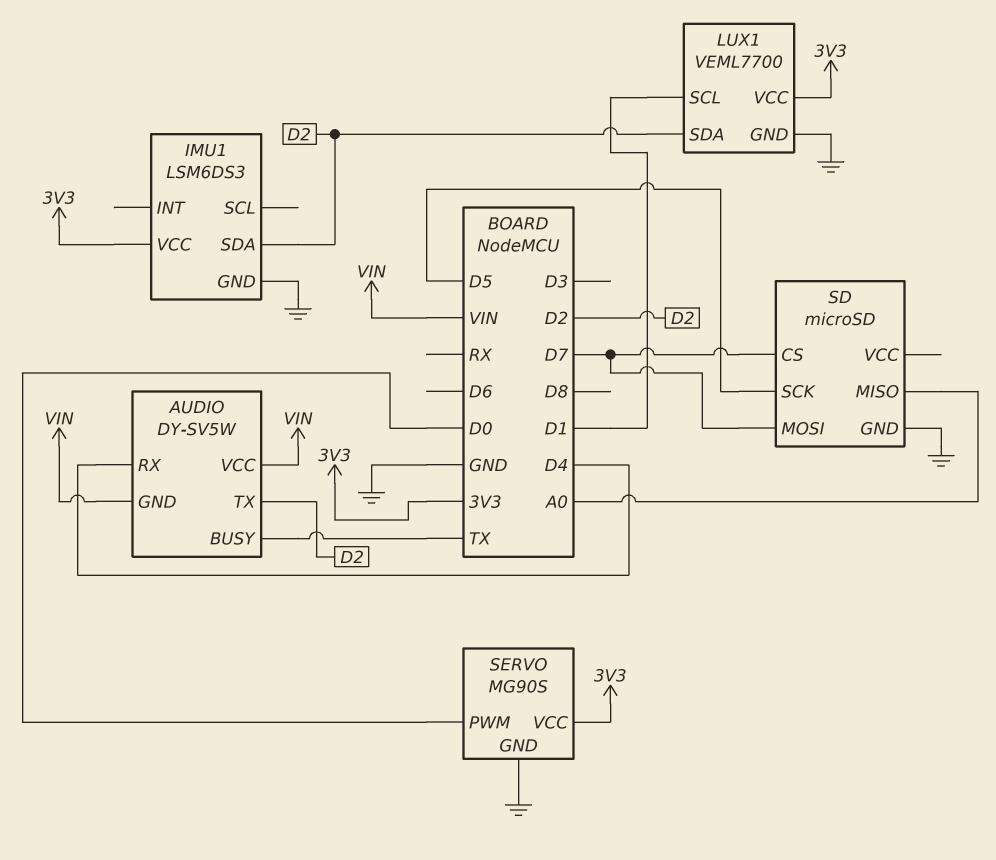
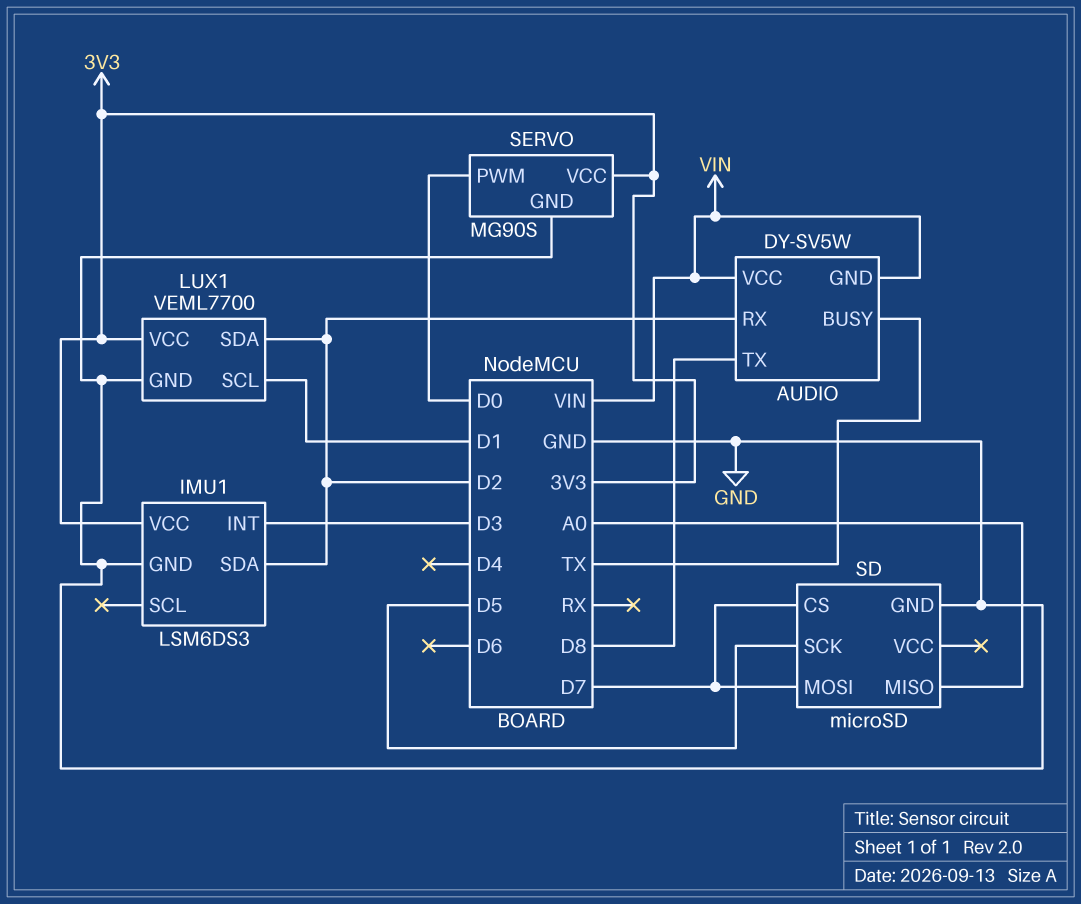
AUDIO pin RX: D4 -> D2
AUDIO pin TX: D2 -> D8
IMU1 pin INT: none -> D3

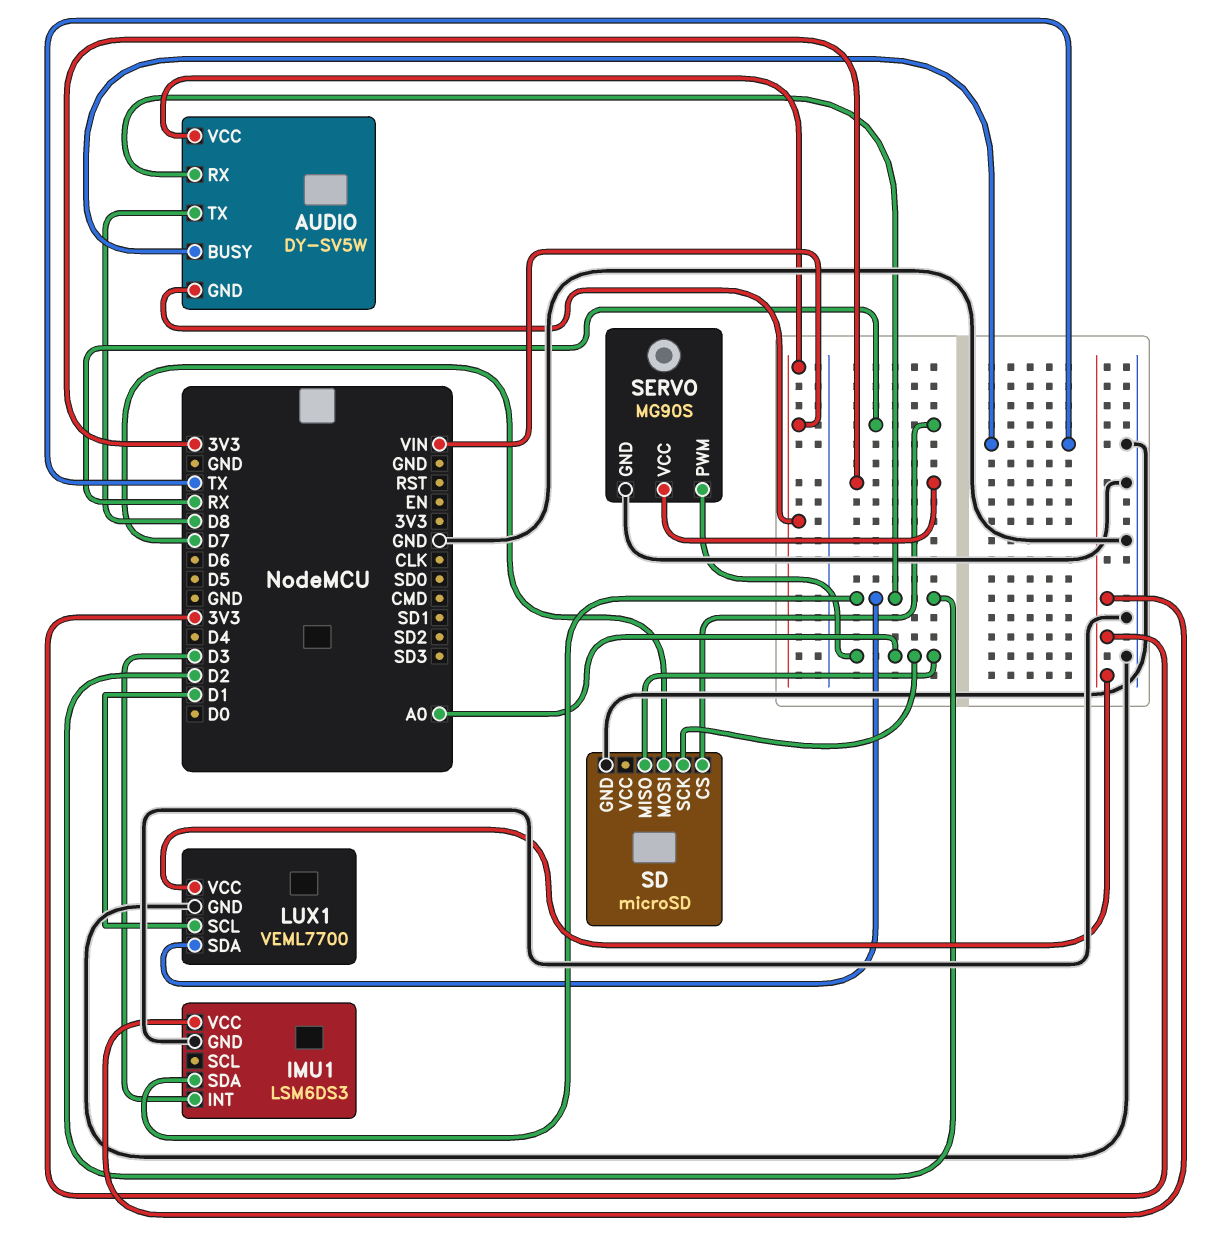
SD pin CS: D7 -> RX
SD pin SCK: D5 -> A0
SERVO pin PWM: D0 -> A0

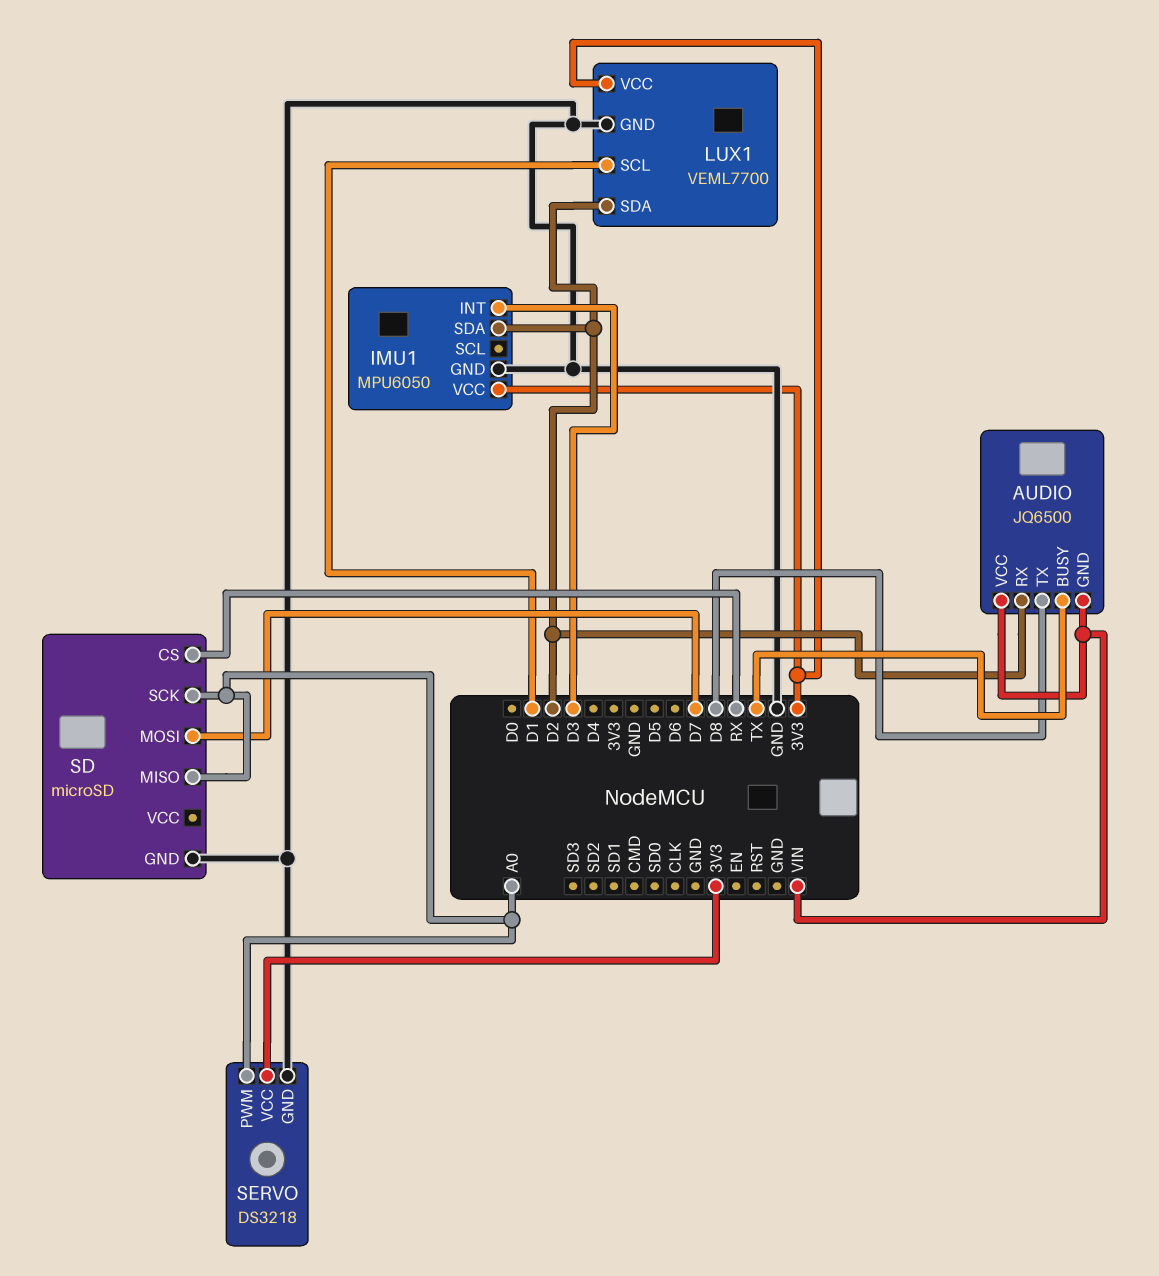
AUDIO: DY-SV5W -> JQ6500
IMU1: LSM6DS3 -> MPU6050
SERVO: MG90S -> DS3218

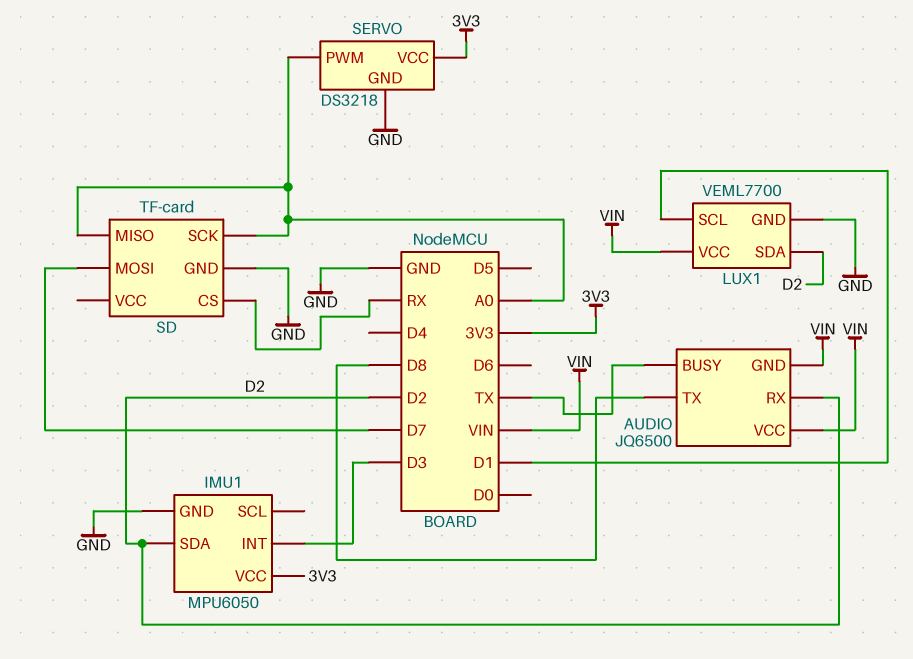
LUX1 pin VCC: 3V3 -> VIN
SD: microSD -> TF-card

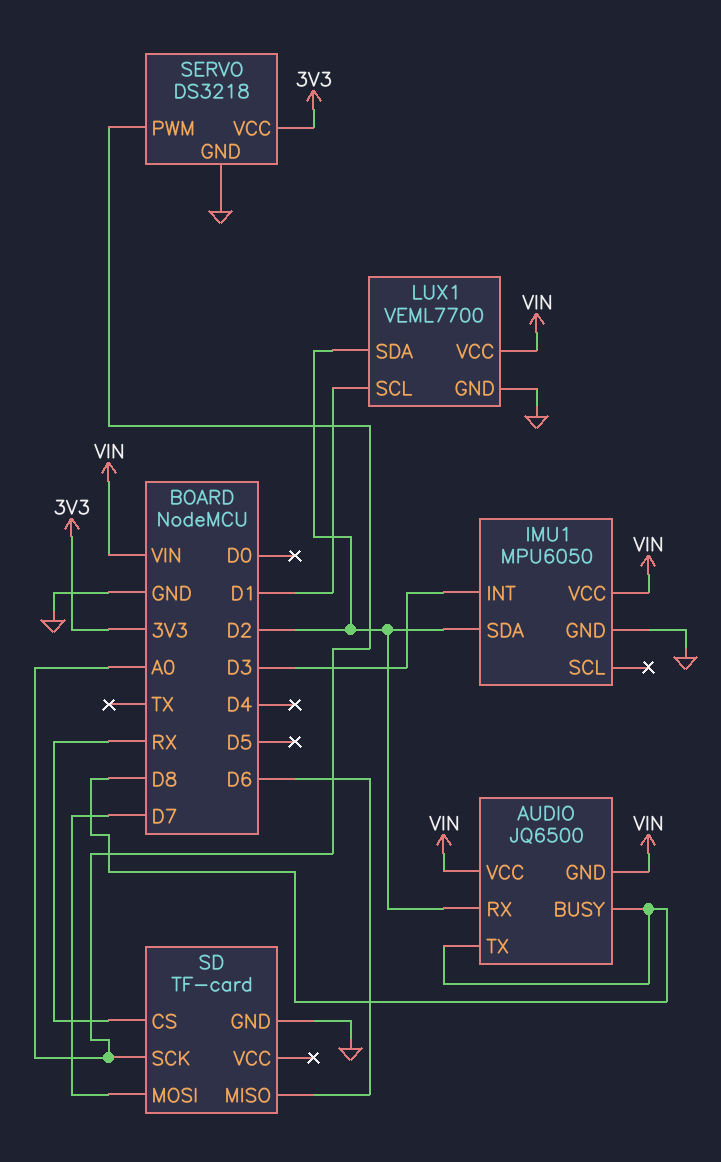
AUDIO pin BUSY: TX -> D8
IMU1 pin VCC: 3V3 -> VIN
SD pin MISO: A0 -> D6

